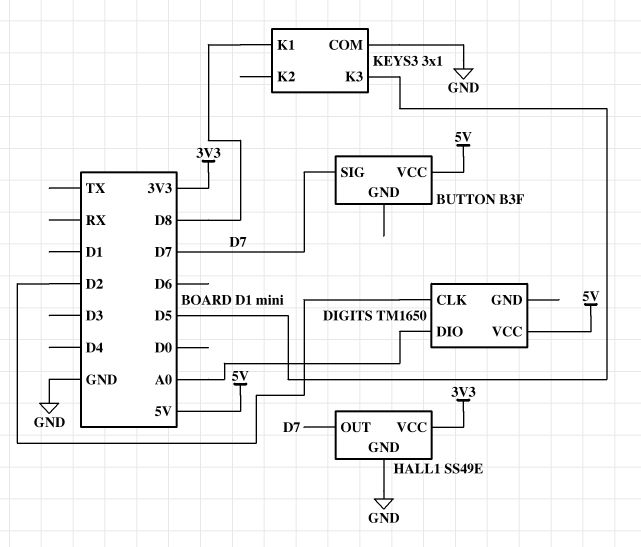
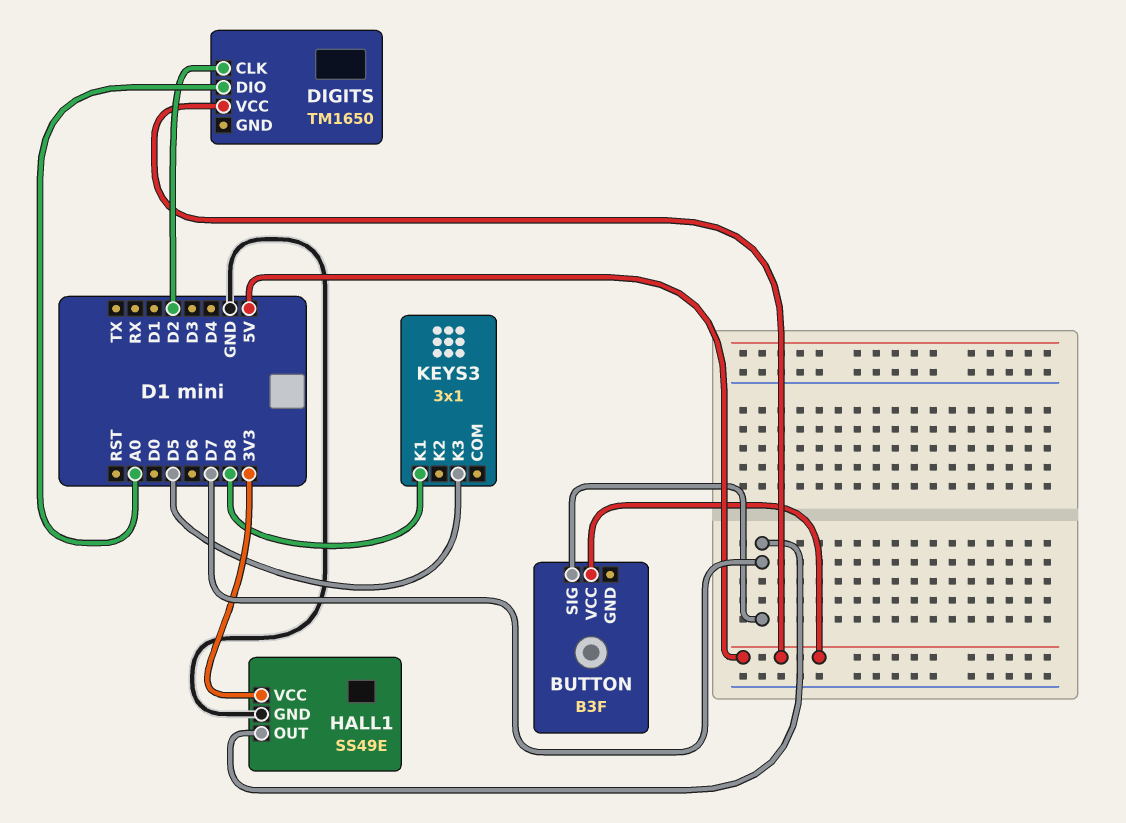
KEYS3 pin COM: GND -> none

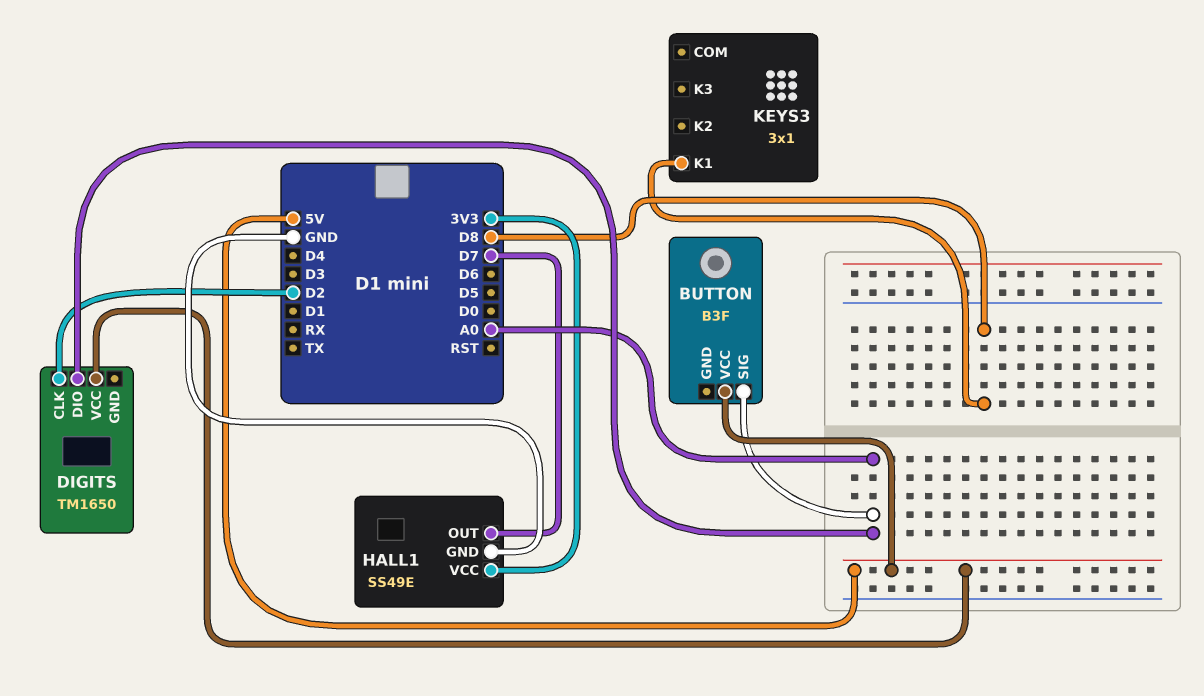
BUTTON pin SIG: D7 -> A0
KEYS3 pin K3: D5 -> none

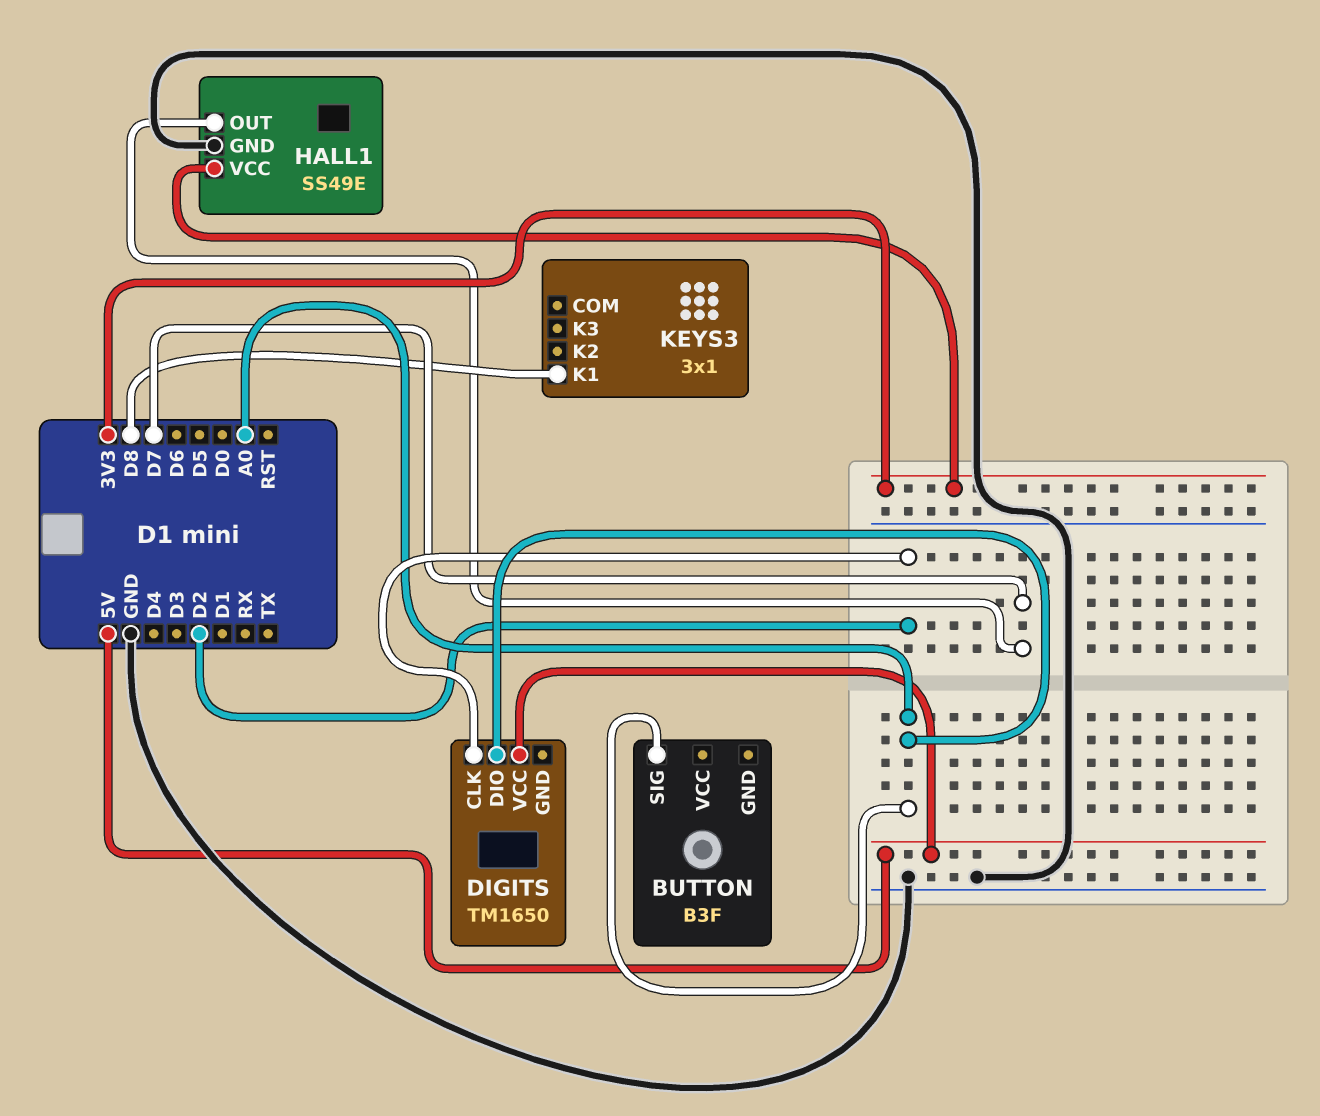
BUTTON pin VCC: 5V -> none

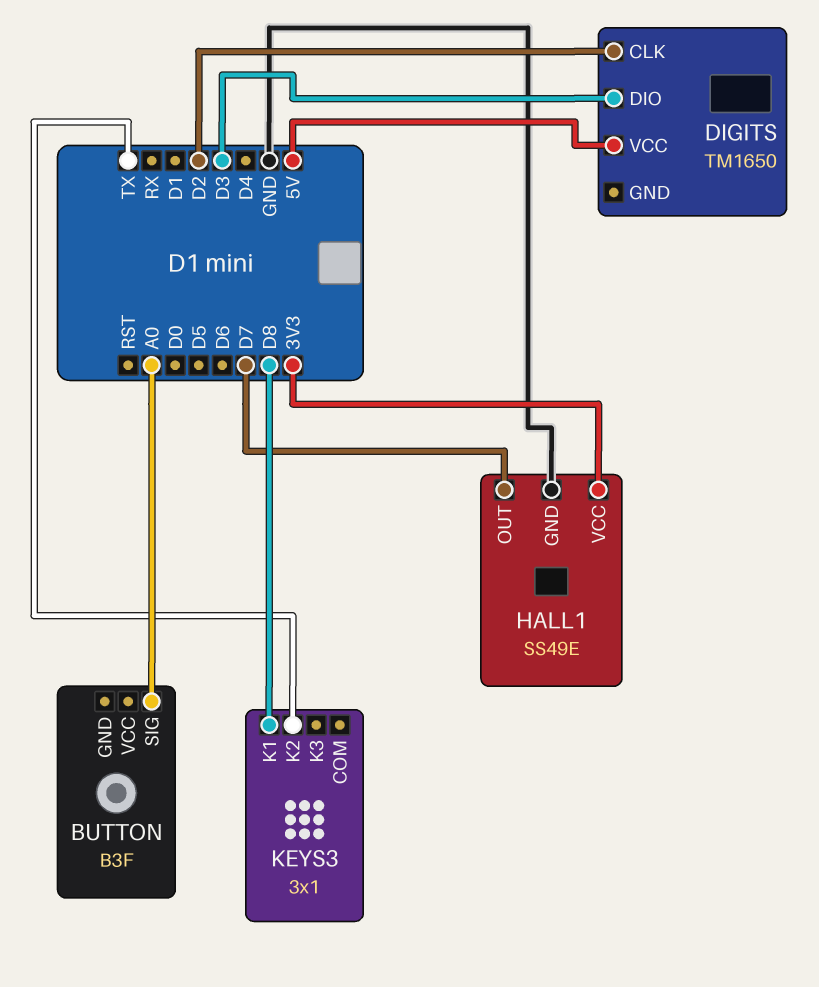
DIGITS pin DIO: A0 -> D3
KEYS3 pin K2: none -> TX

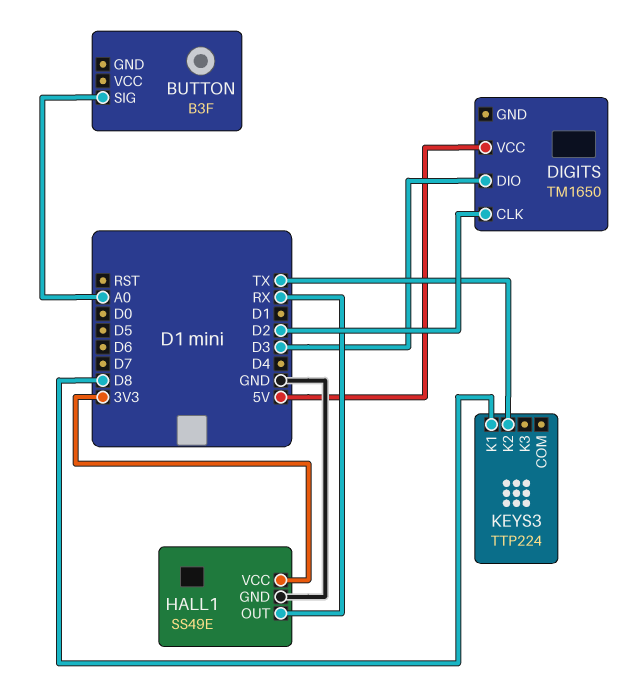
HALL1 pin OUT: D7 -> RX
KEYS3: 3x1 -> TTP224

